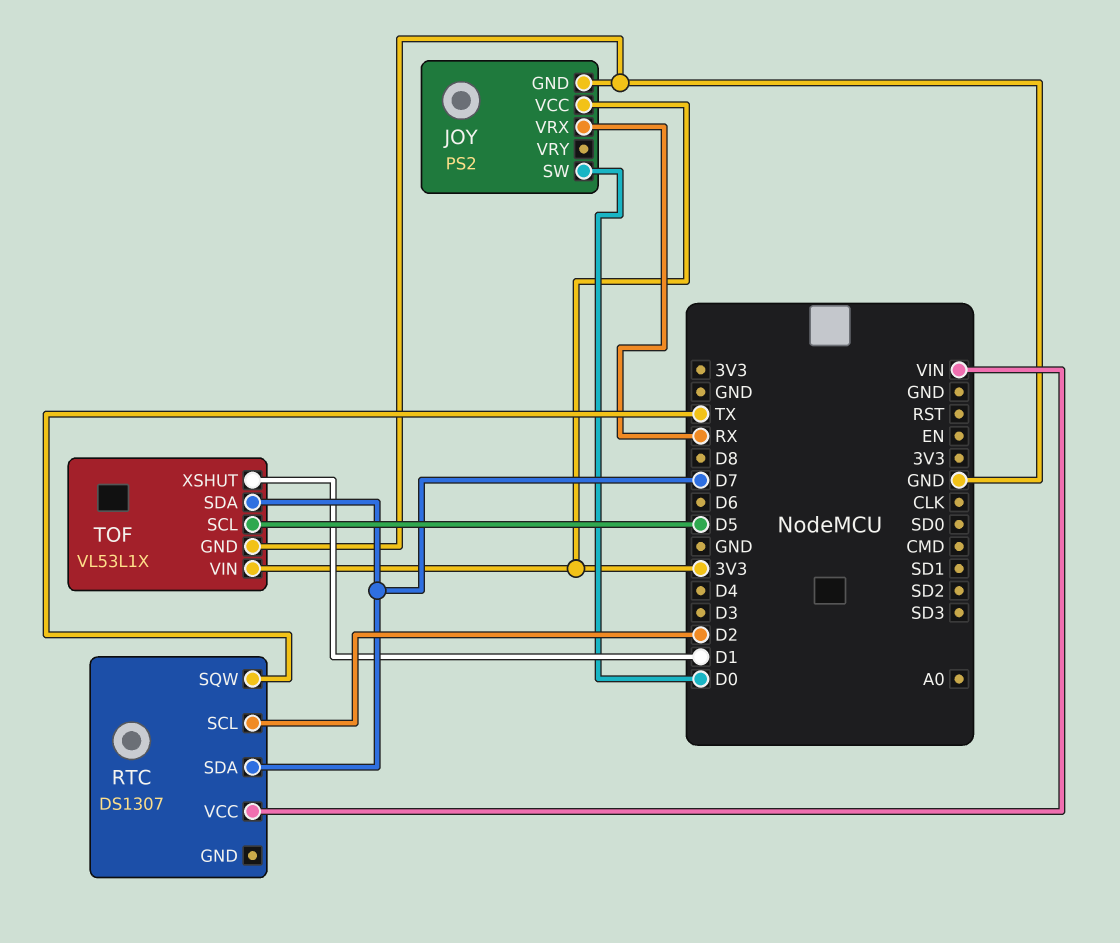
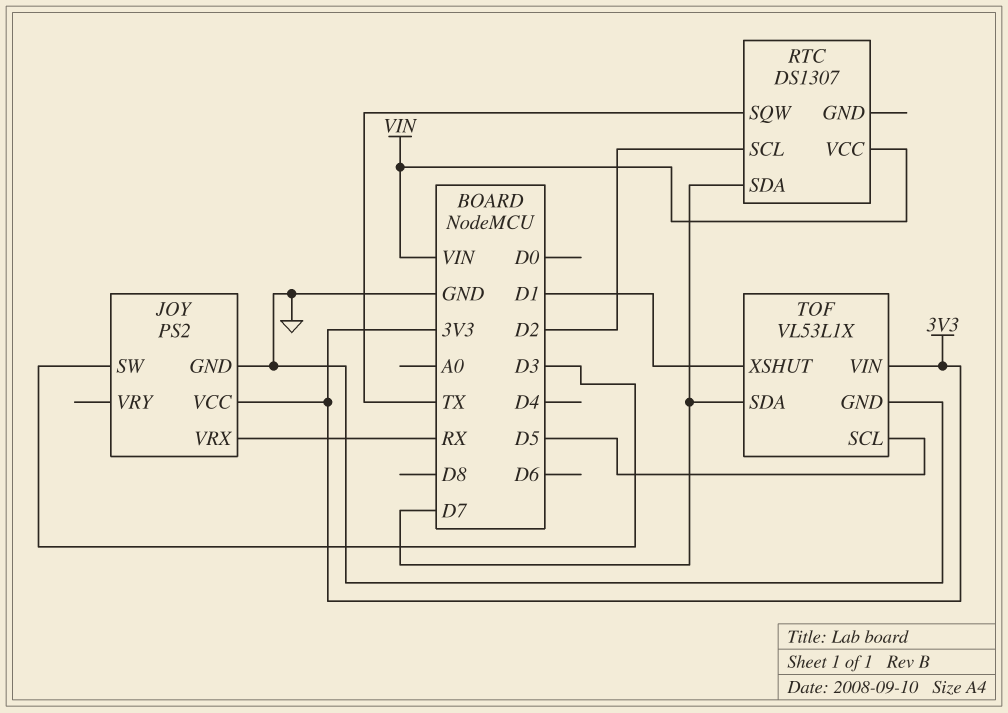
JOY pin SW: D0 -> D3

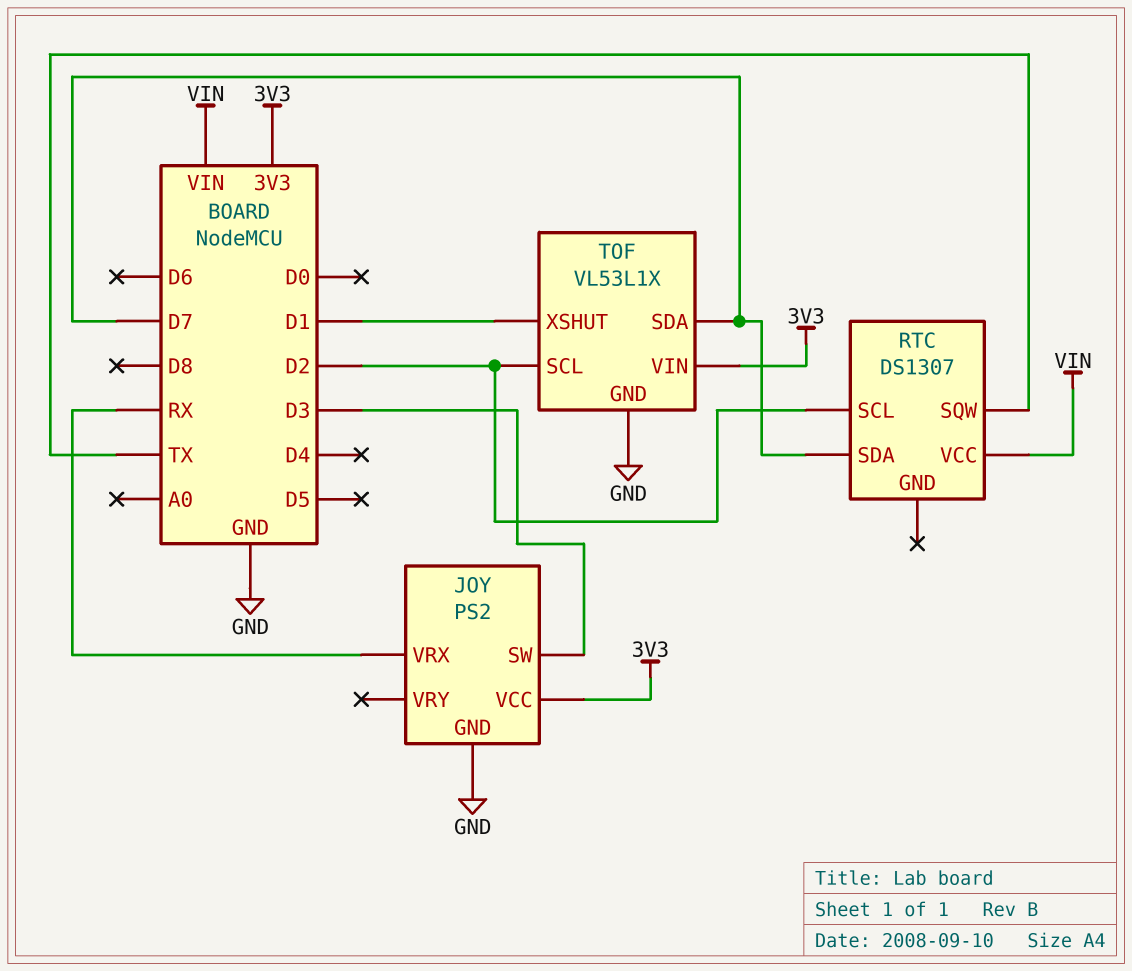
TOF pin SCL: D5 -> D2

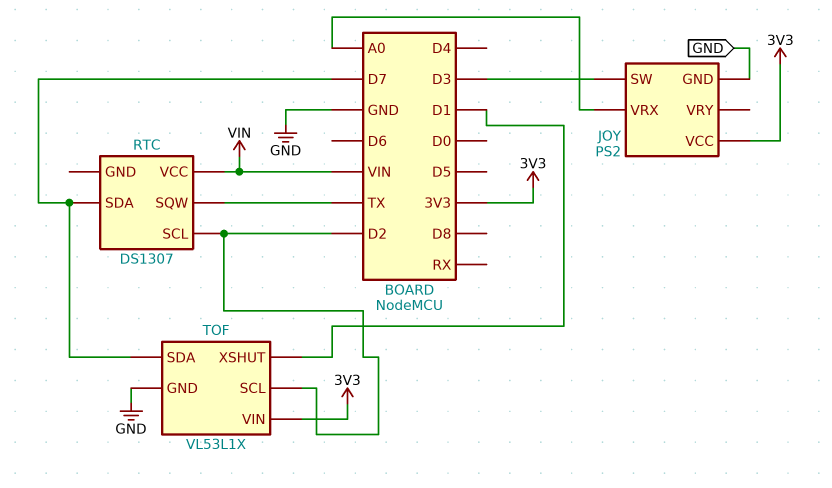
JOY pin VRX: RX -> A0

